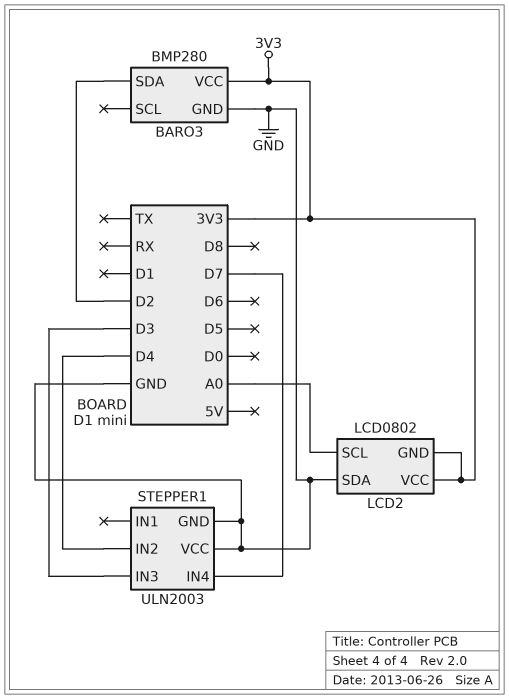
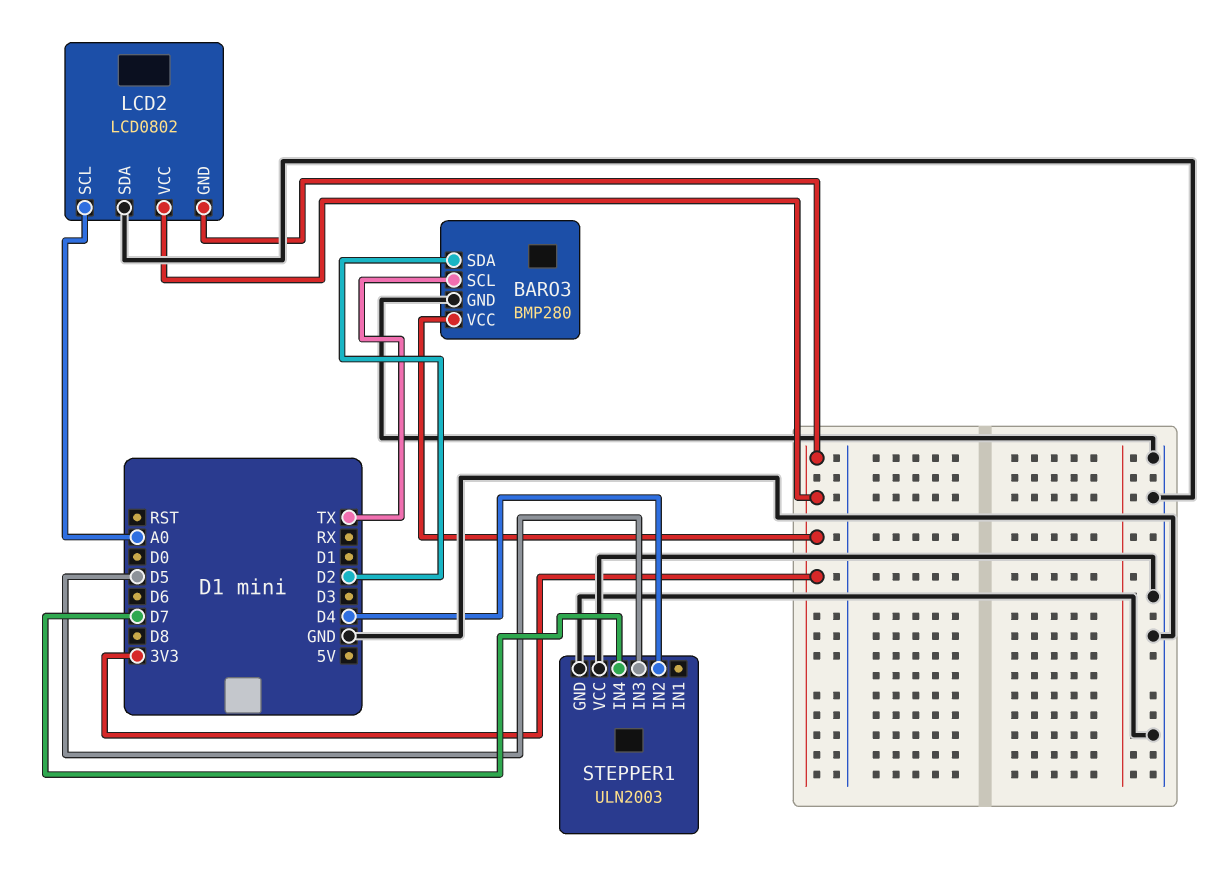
BARO3 pin SCL: none -> TX
STEPPER1 pin IN3: D3 -> D5

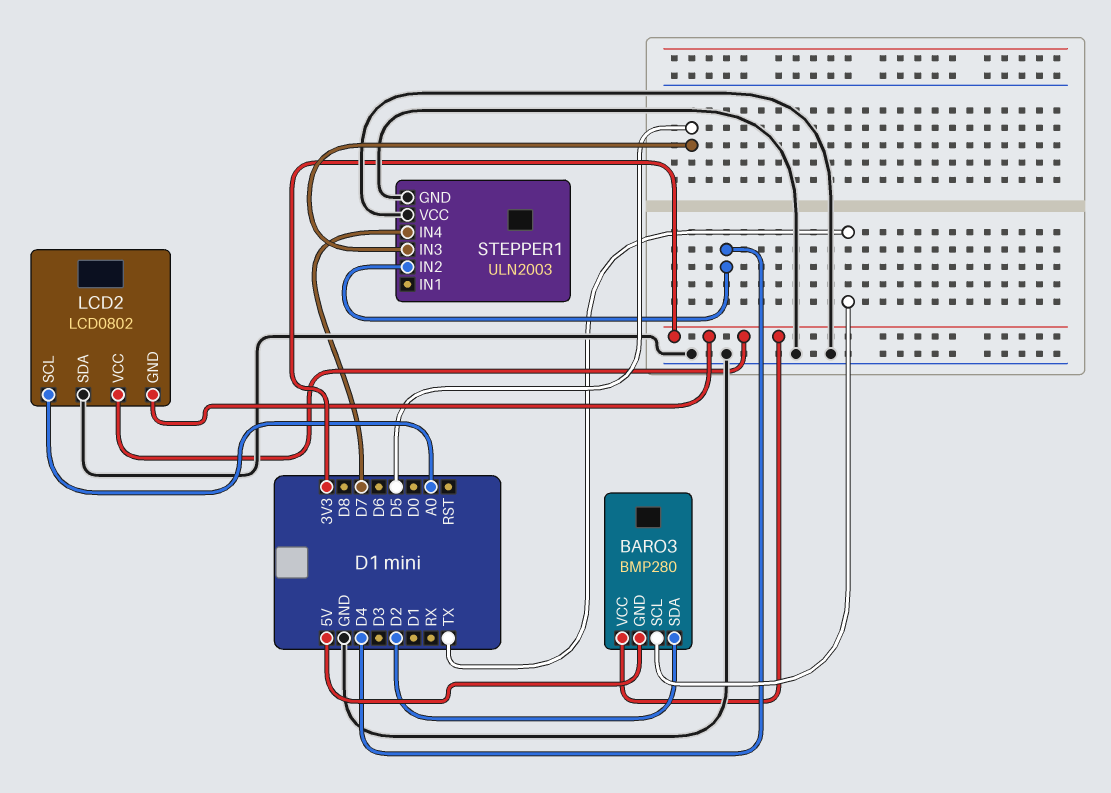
BARO3 pin GND: GND -> 5V

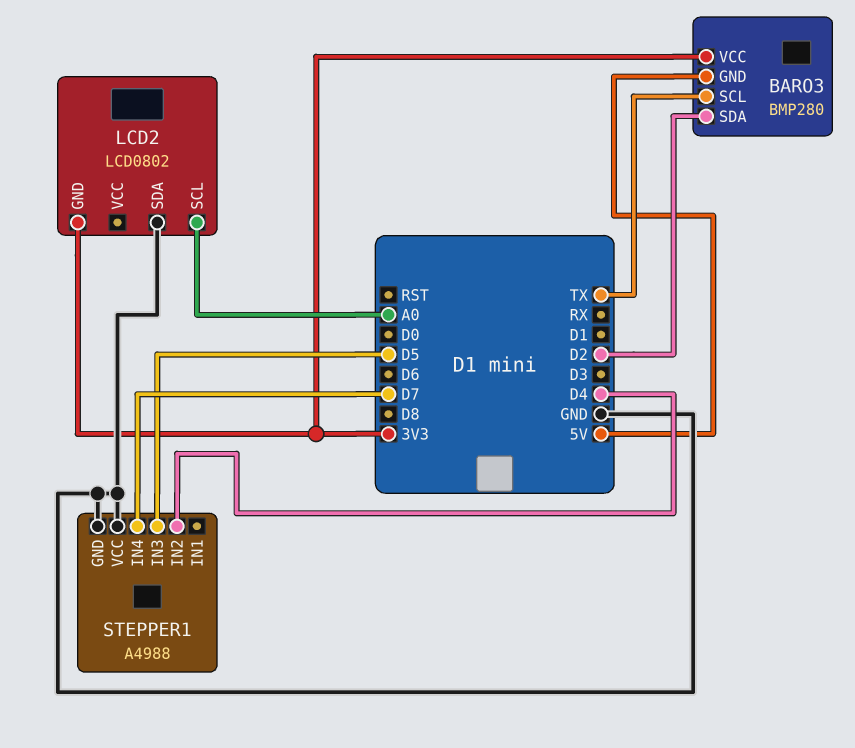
LCD2 pin VCC: 3V3 -> none
STEPPER1: ULN2003 -> A4988

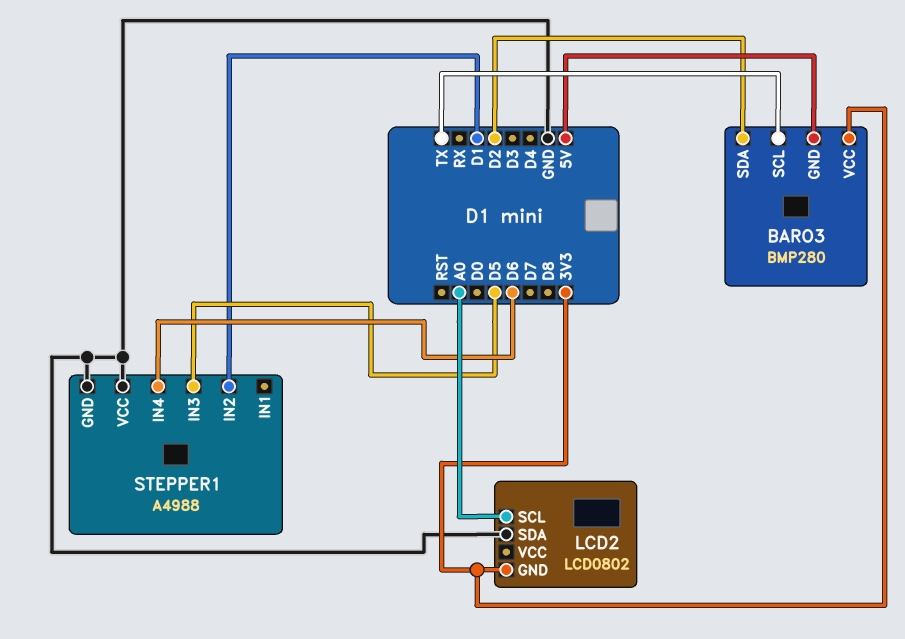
STEPPER1 pin IN2: D4 -> D1
STEPPER1 pin IN4: D7 -> D6

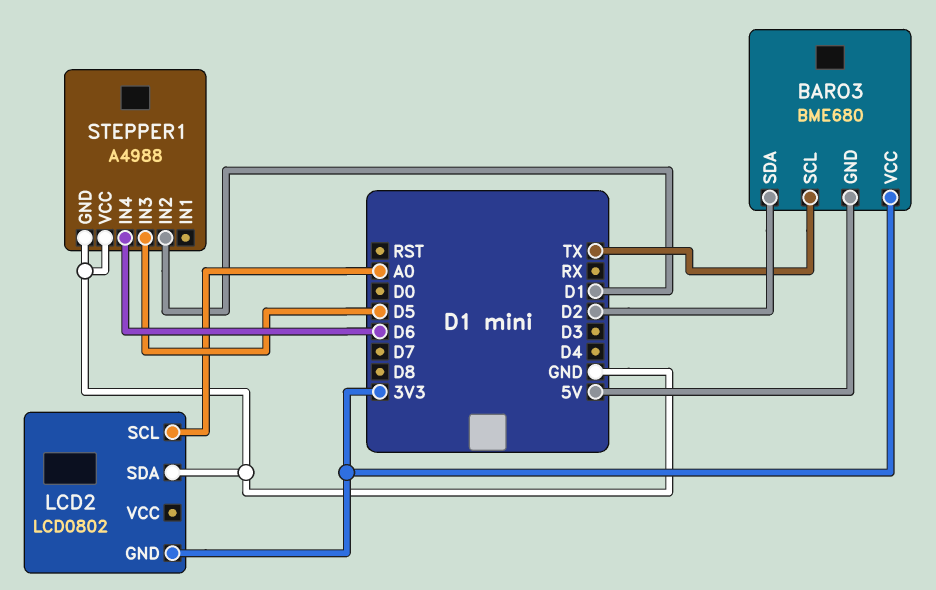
BARO3: BMP280 -> BME680

